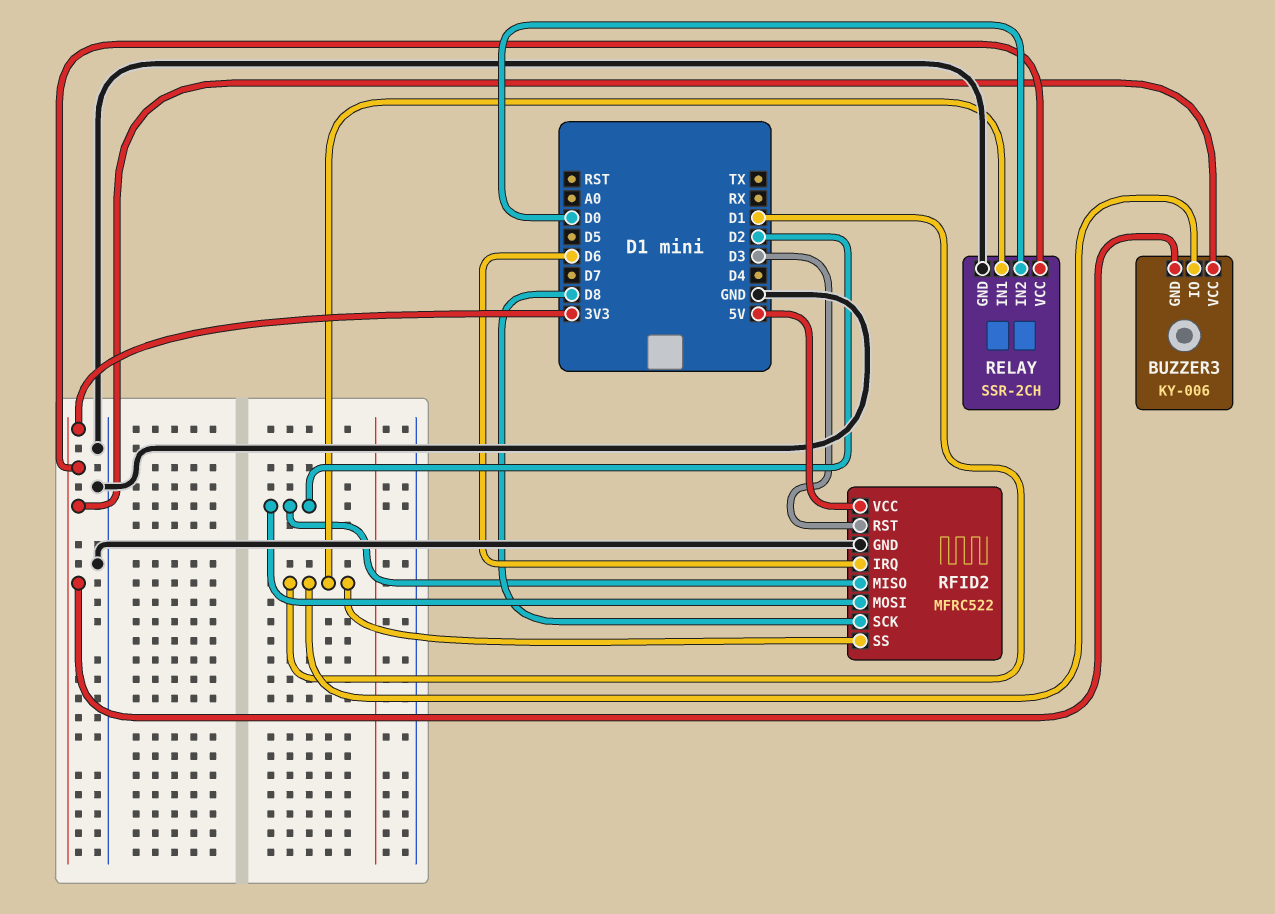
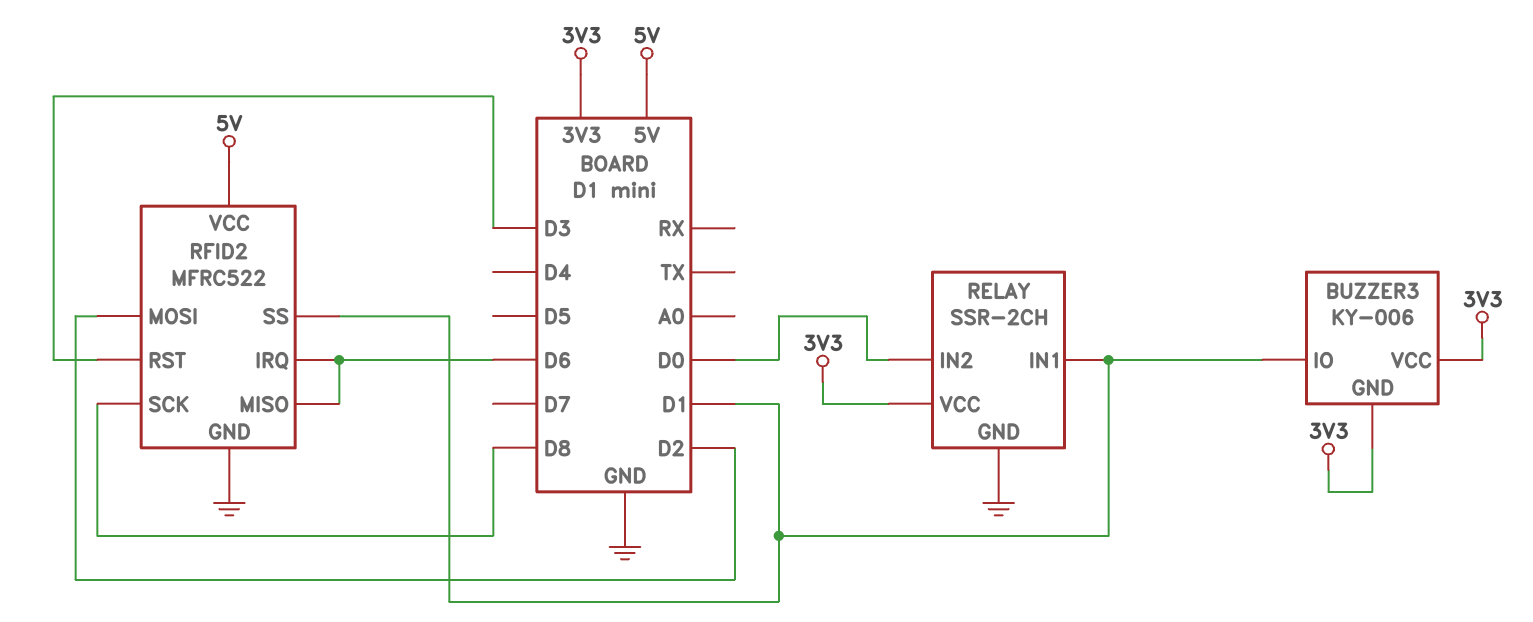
RFID2 pin MISO: D2 -> D6

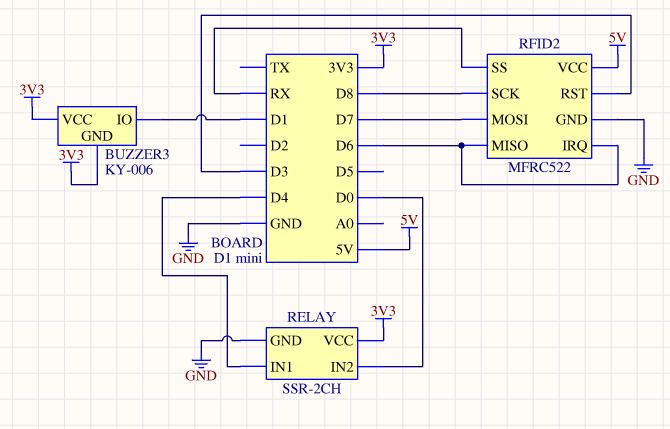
RELAY pin IN1: D1 -> D4
RFID2 pin MOSI: D2 -> D7
RFID2 pin SS: D1 -> RX

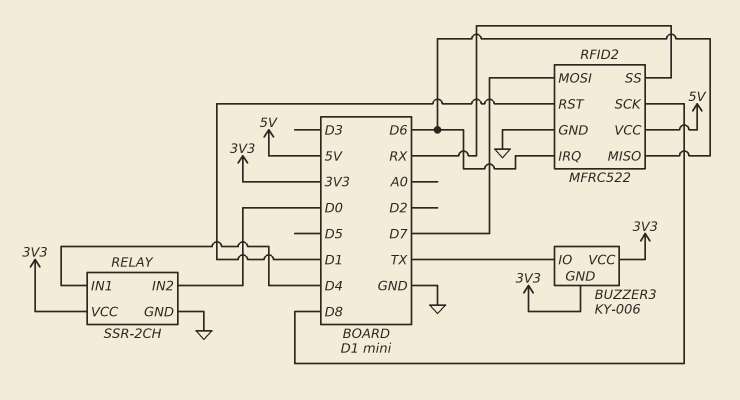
BUZZER3 pin IO: D1 -> TX
RFID2 pin RST: D3 -> D1

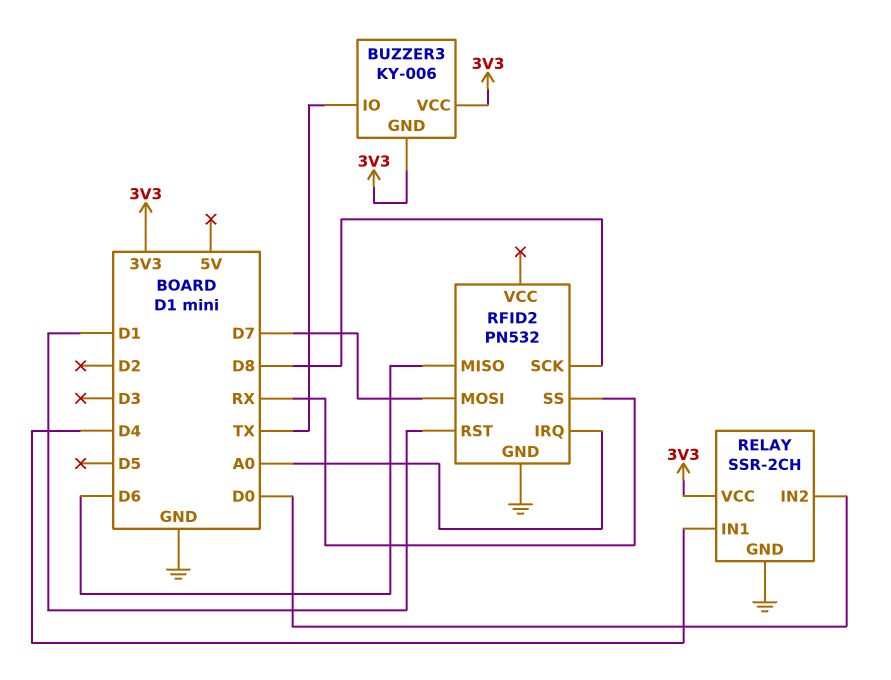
RFID2: MFRC522 -> PN532
RFID2 pin IRQ: D6 -> A0
RFID2 pin VCC: 5V -> none

